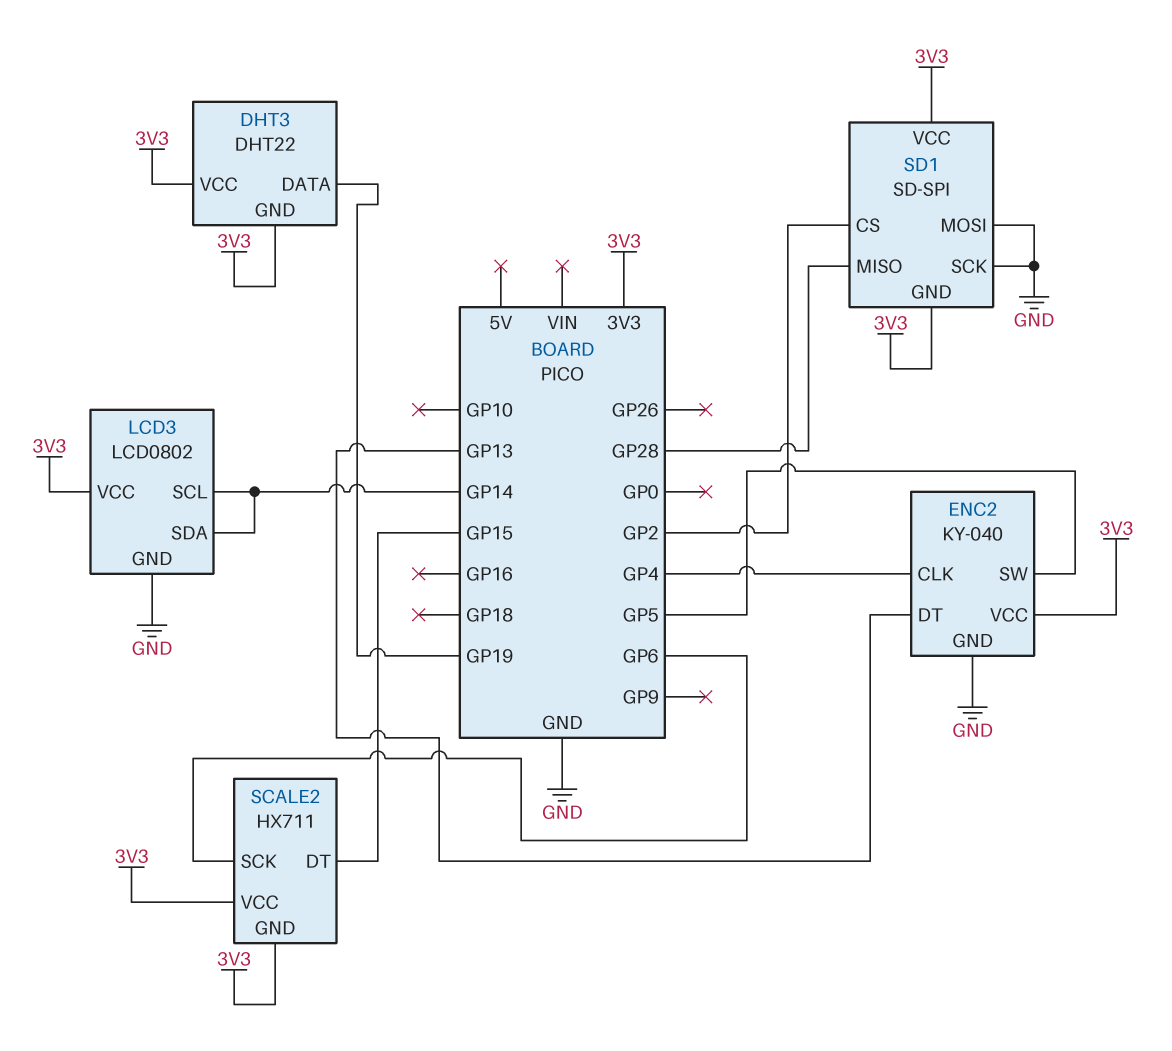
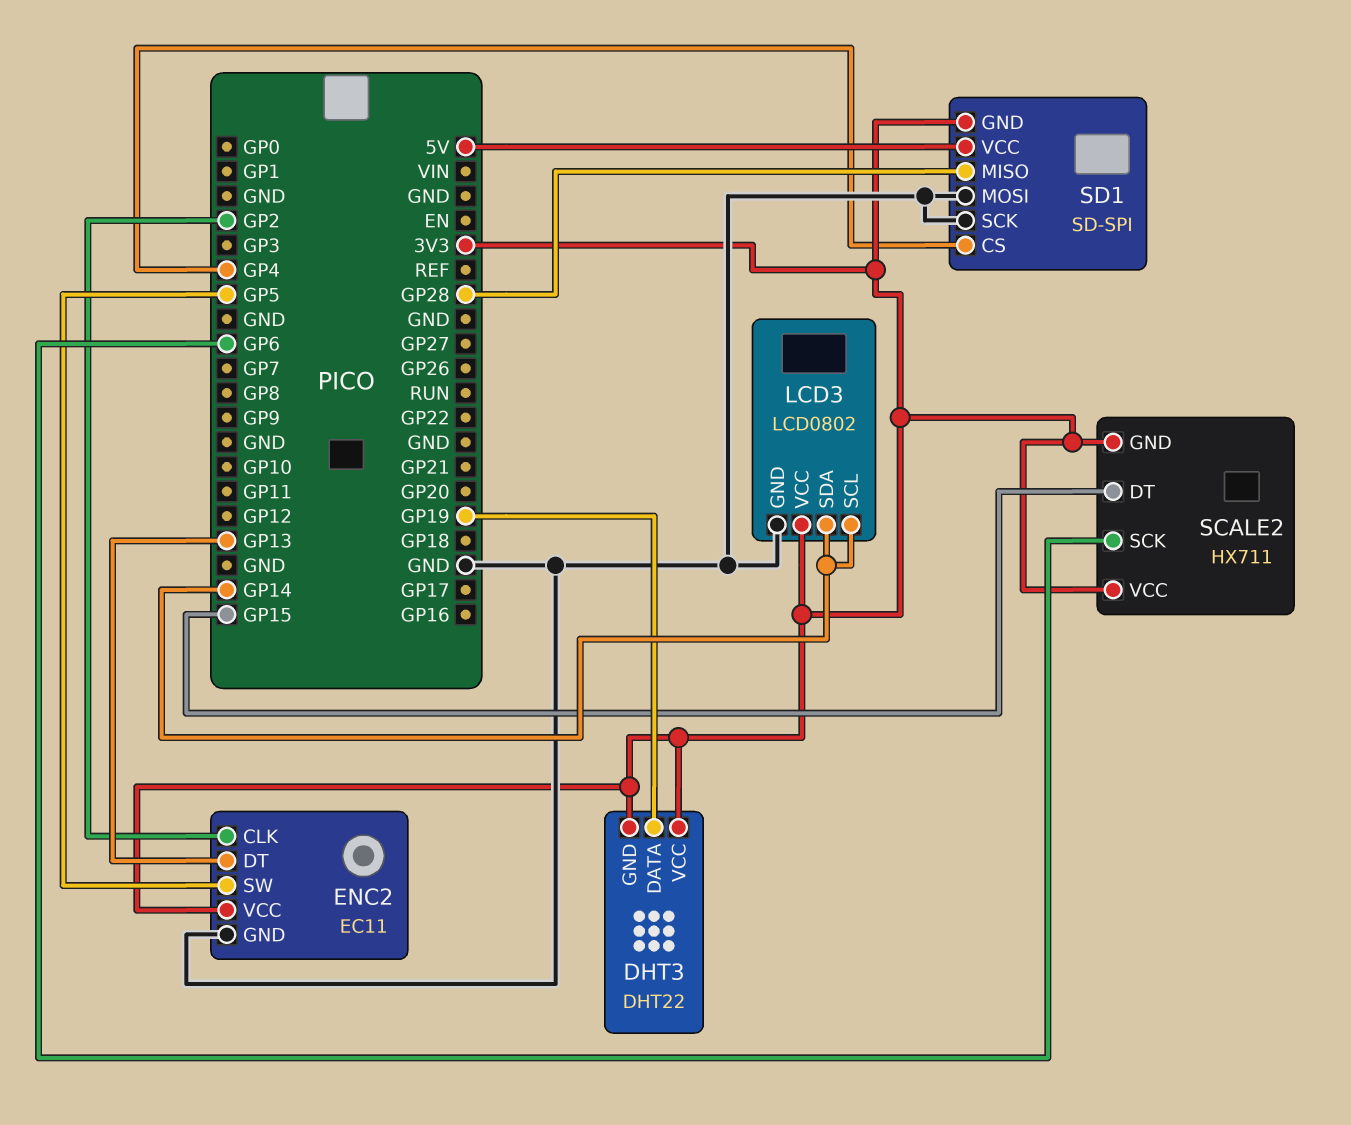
ENC2: KY-040 -> EC11
ENC2 pin CLK: GP4 -> GP2
SD1 pin CS: GP2 -> GP4
SD1 pin VCC: 3V3 -> 5V

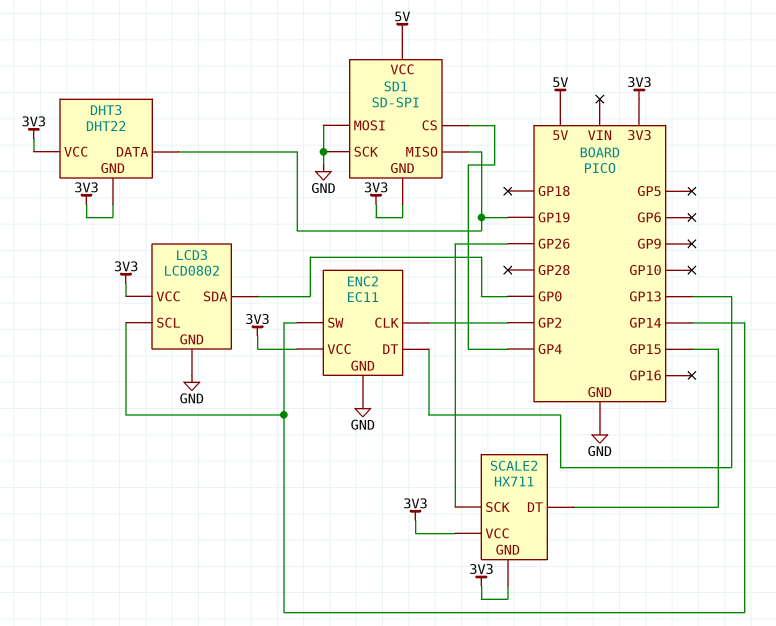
ENC2 pin SW: GP5 -> GP14
LCD3 pin SDA: GP14 -> GP0
SCALE2 pin SCK: GP6 -> GP26
SD1 pin MISO: GP28 -> GP19

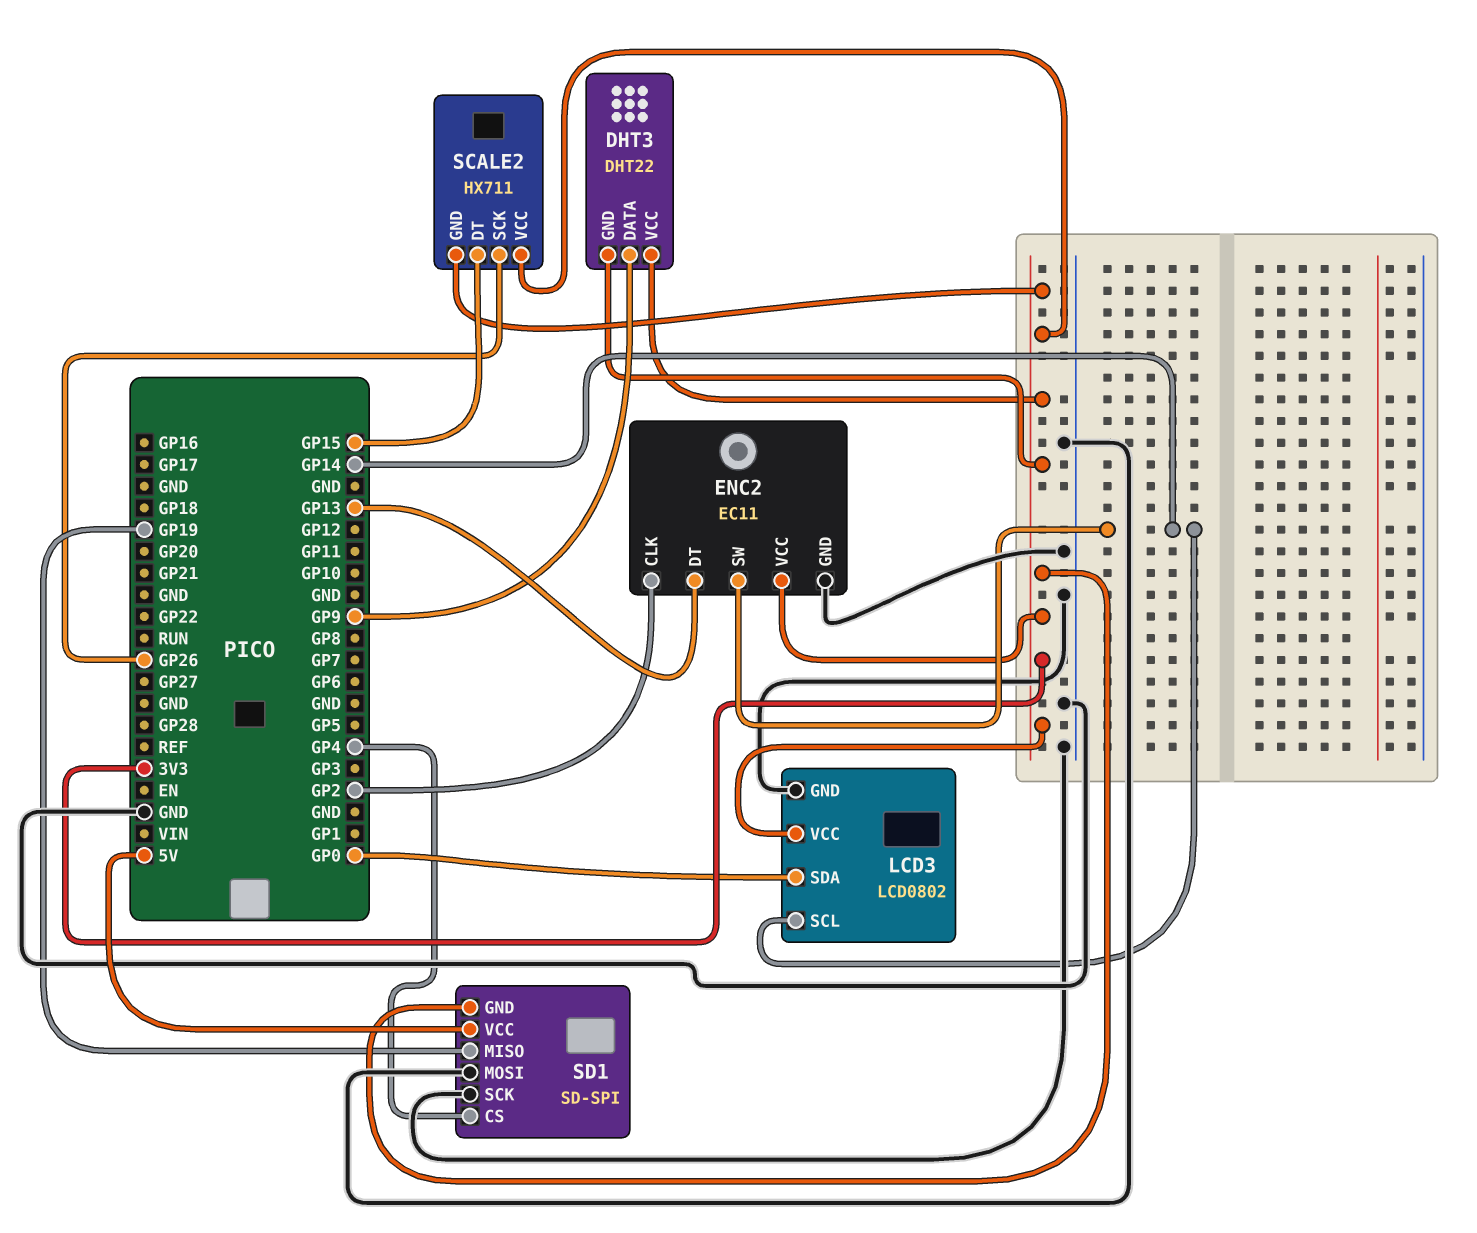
DHT3 pin DATA: GP19 -> GP9

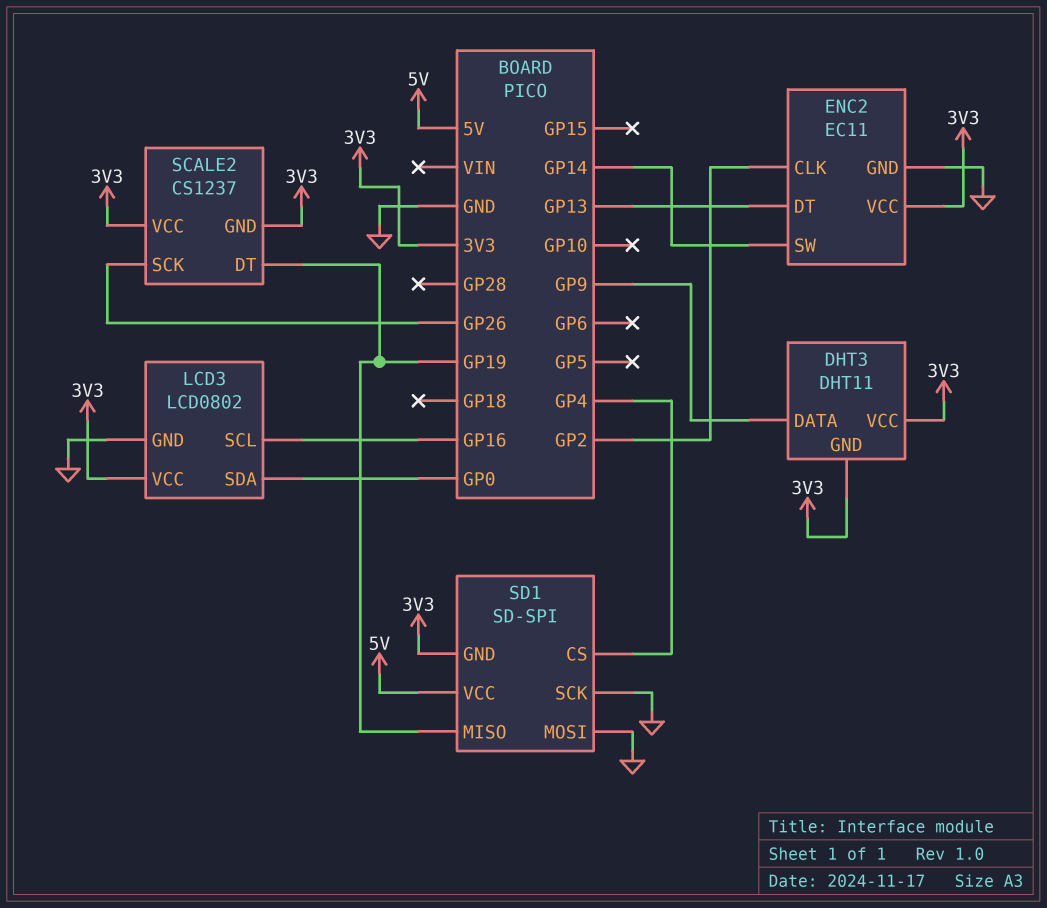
DHT3: DHT22 -> DHT11
LCD3 pin SCL: GP14 -> GP16
SCALE2: HX711 -> CS1237
SCALE2 pin DT: GP15 -> GP19

